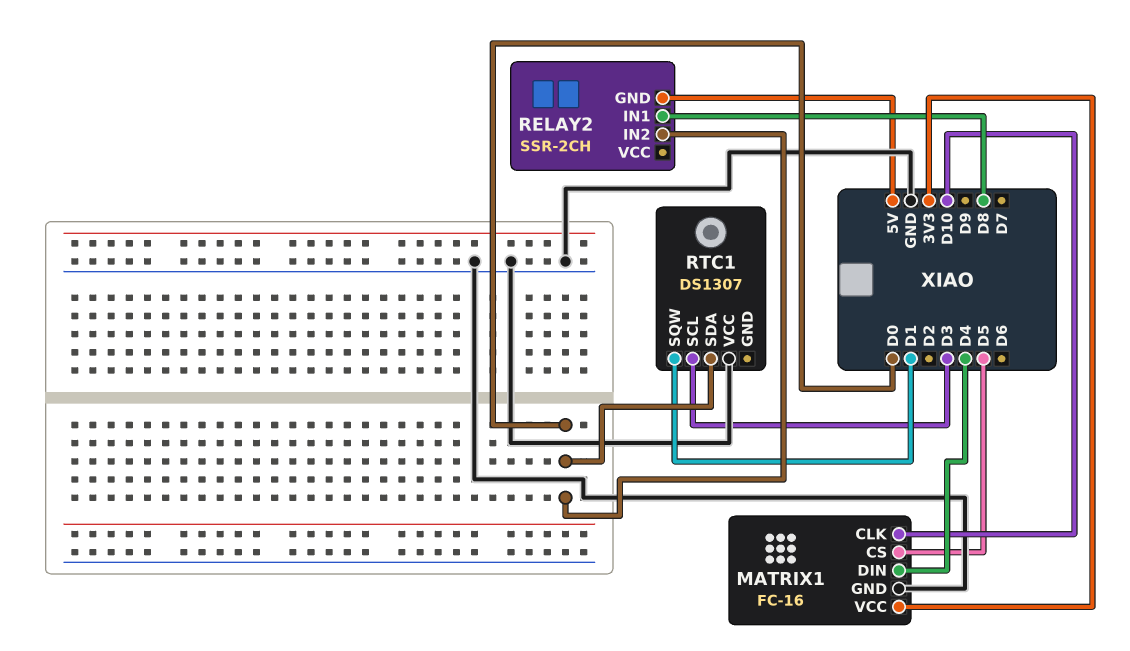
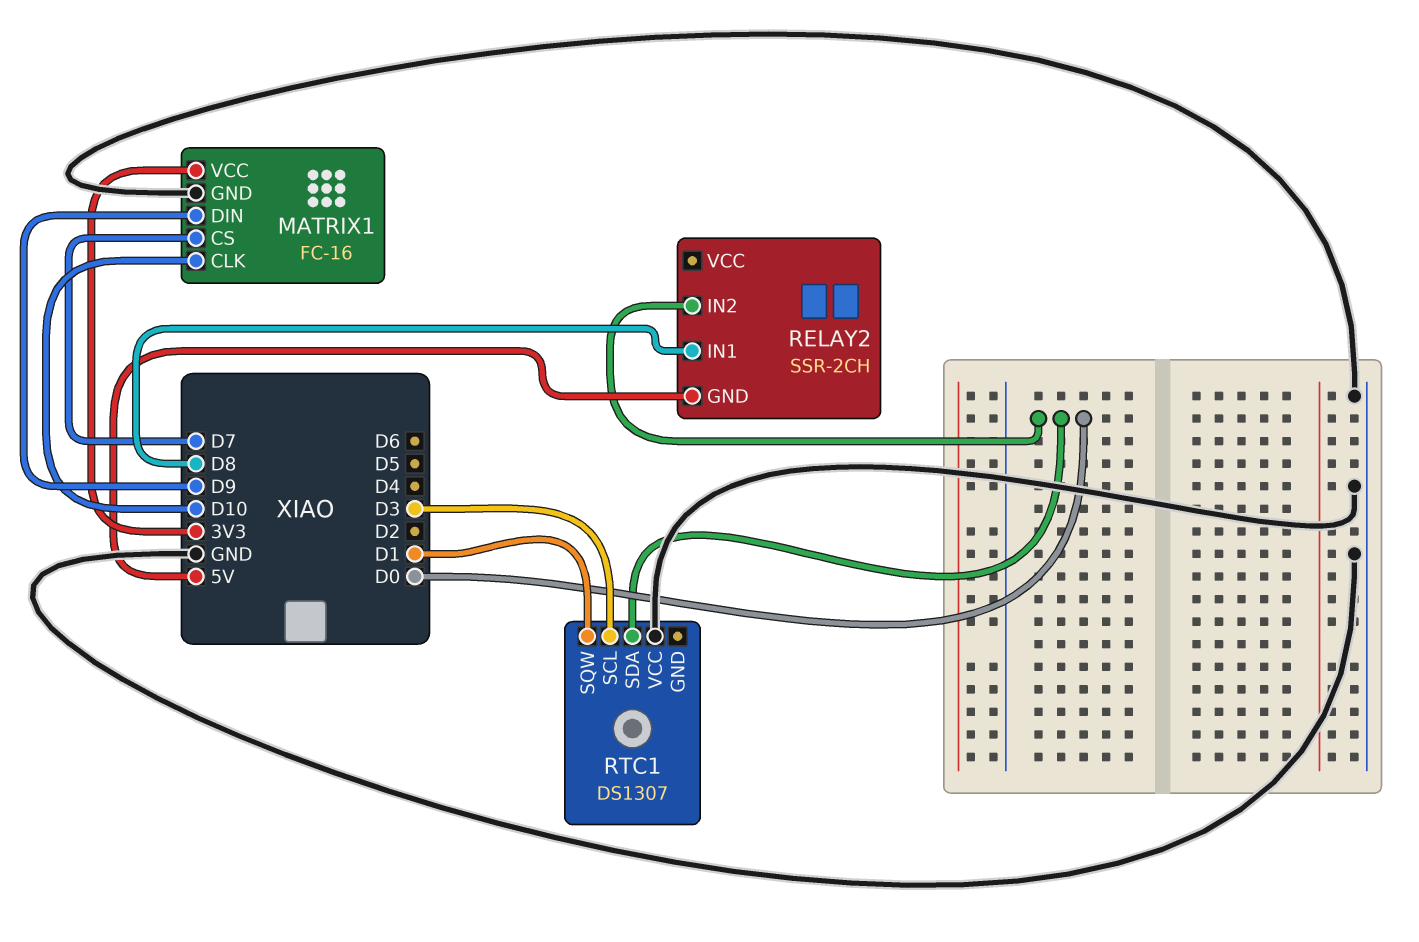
MATRIX1 pin CS: D5 -> D7
MATRIX1 pin DIN: D4 -> D9

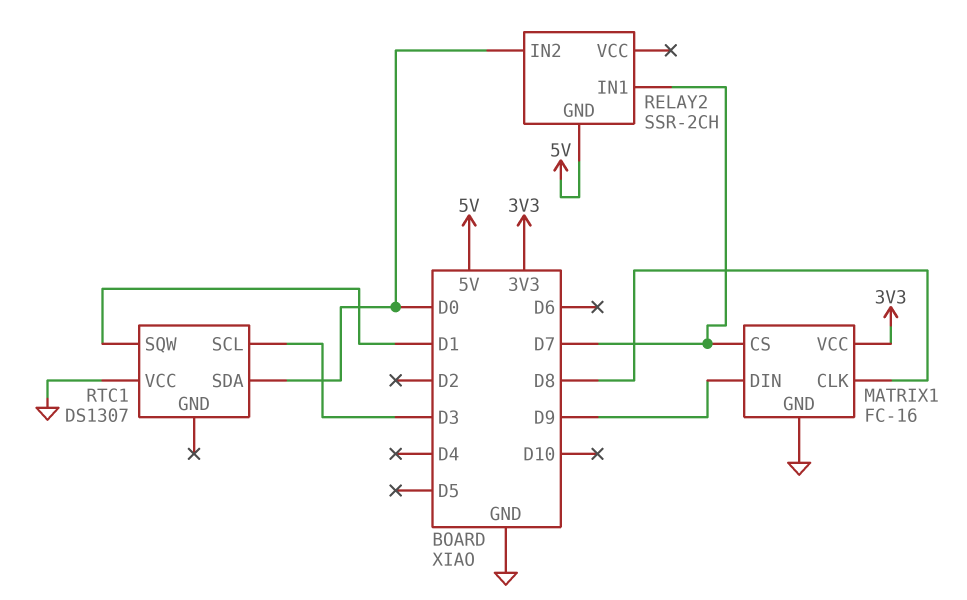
MATRIX1 pin CLK: D10 -> D8
RELAY2 pin IN1: D8 -> D7

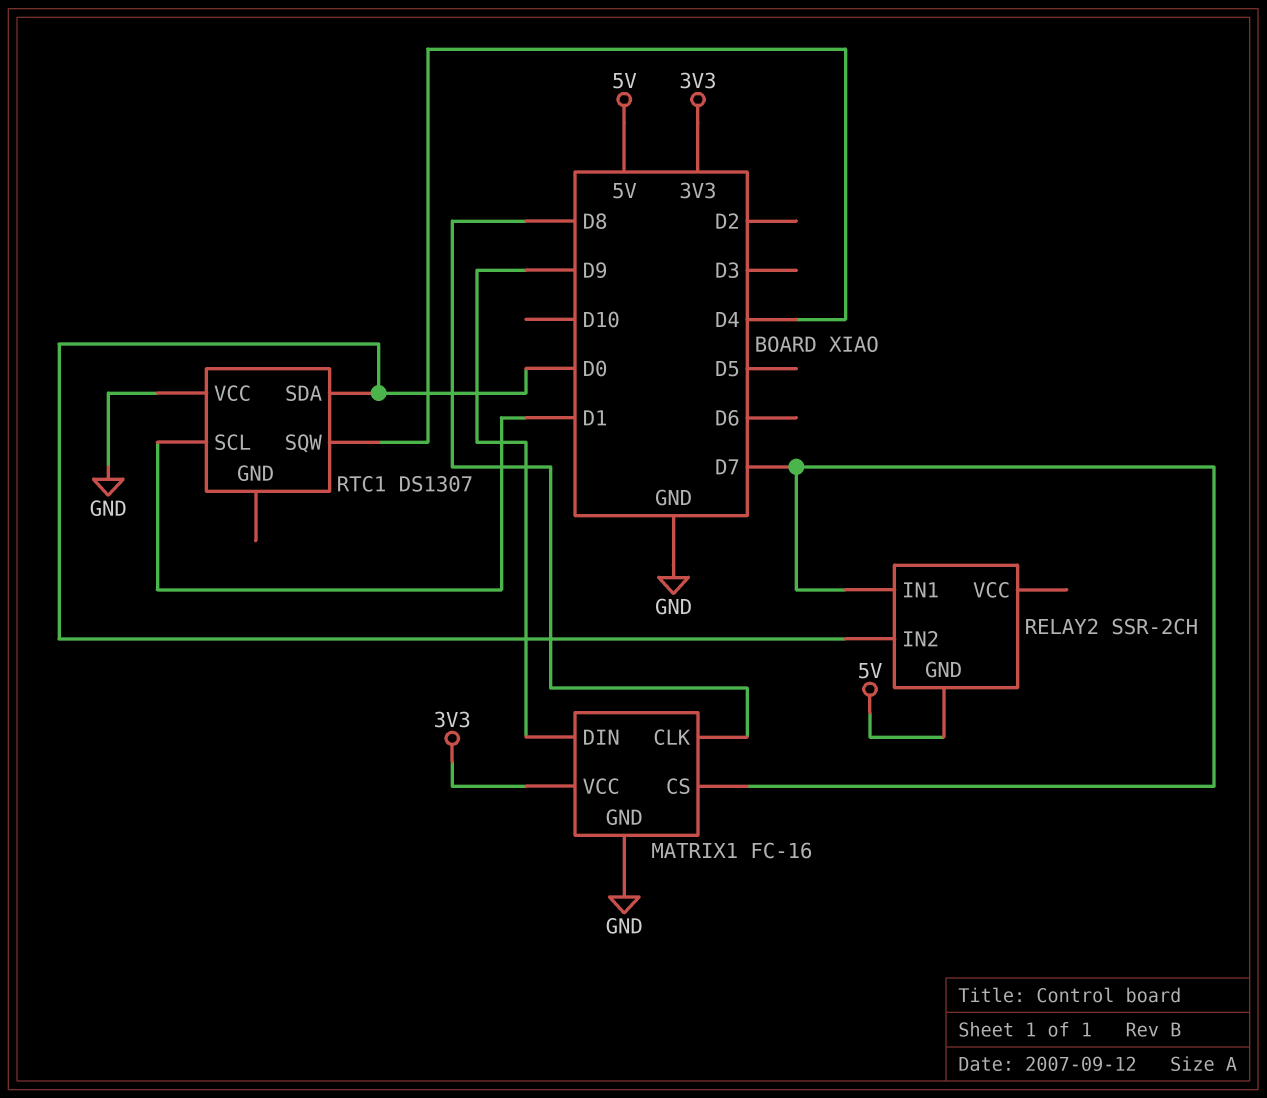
RTC1 pin SCL: D3 -> D1
RTC1 pin SQW: D1 -> D4

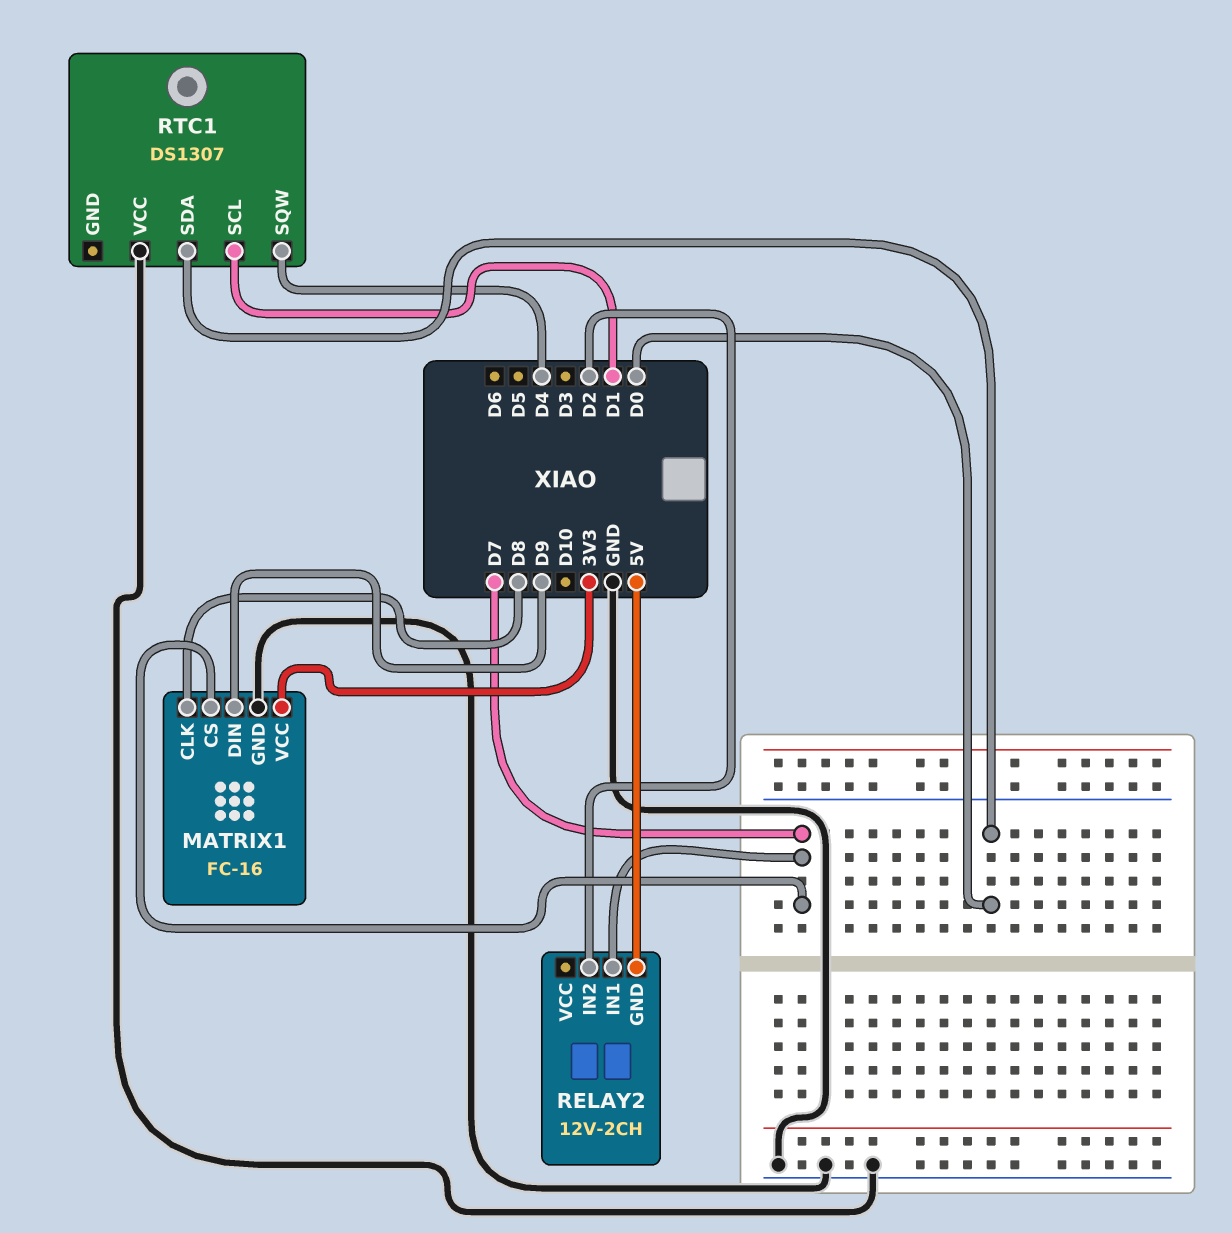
RELAY2: SSR-2CH -> 12V-2CH
RELAY2 pin IN2: D0 -> D2

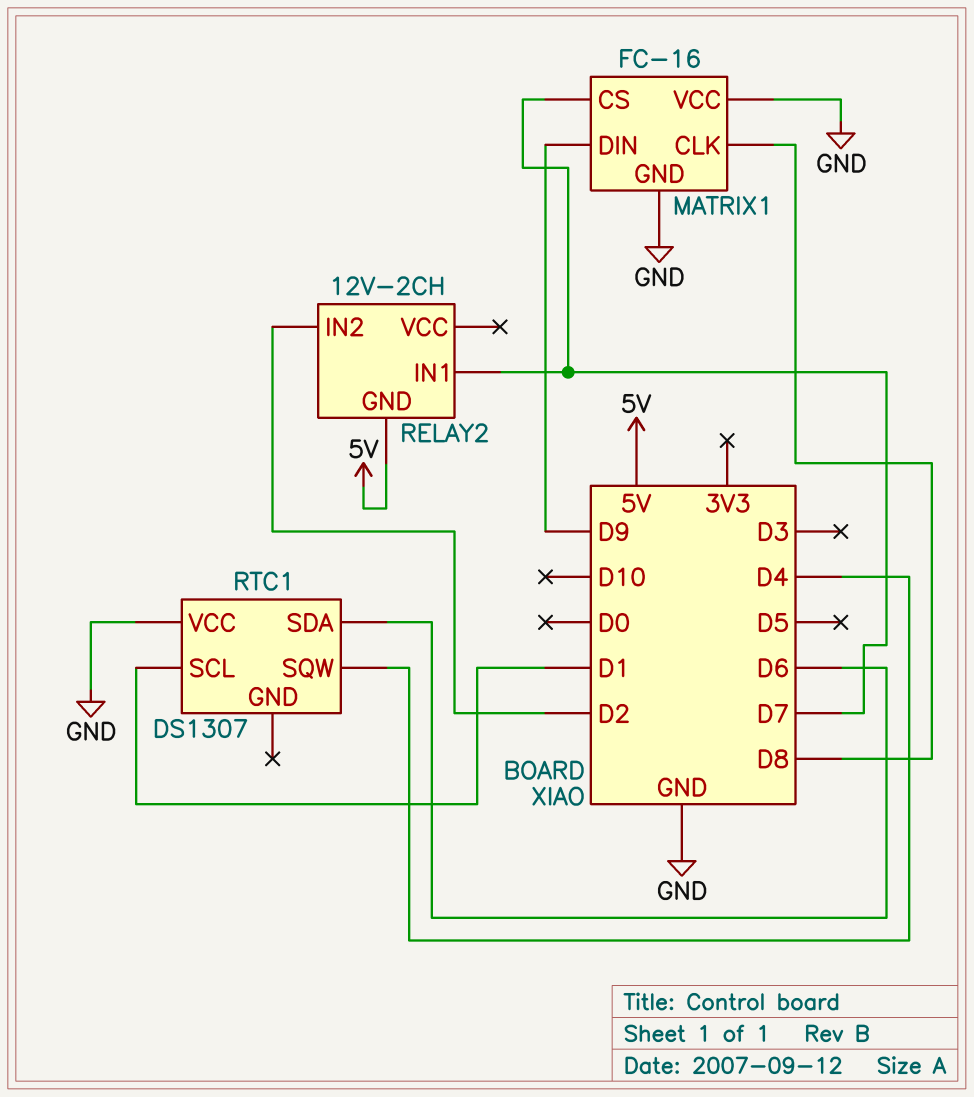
MATRIX1 pin VCC: 3V3 -> GND
RTC1 pin SDA: D0 -> D6

